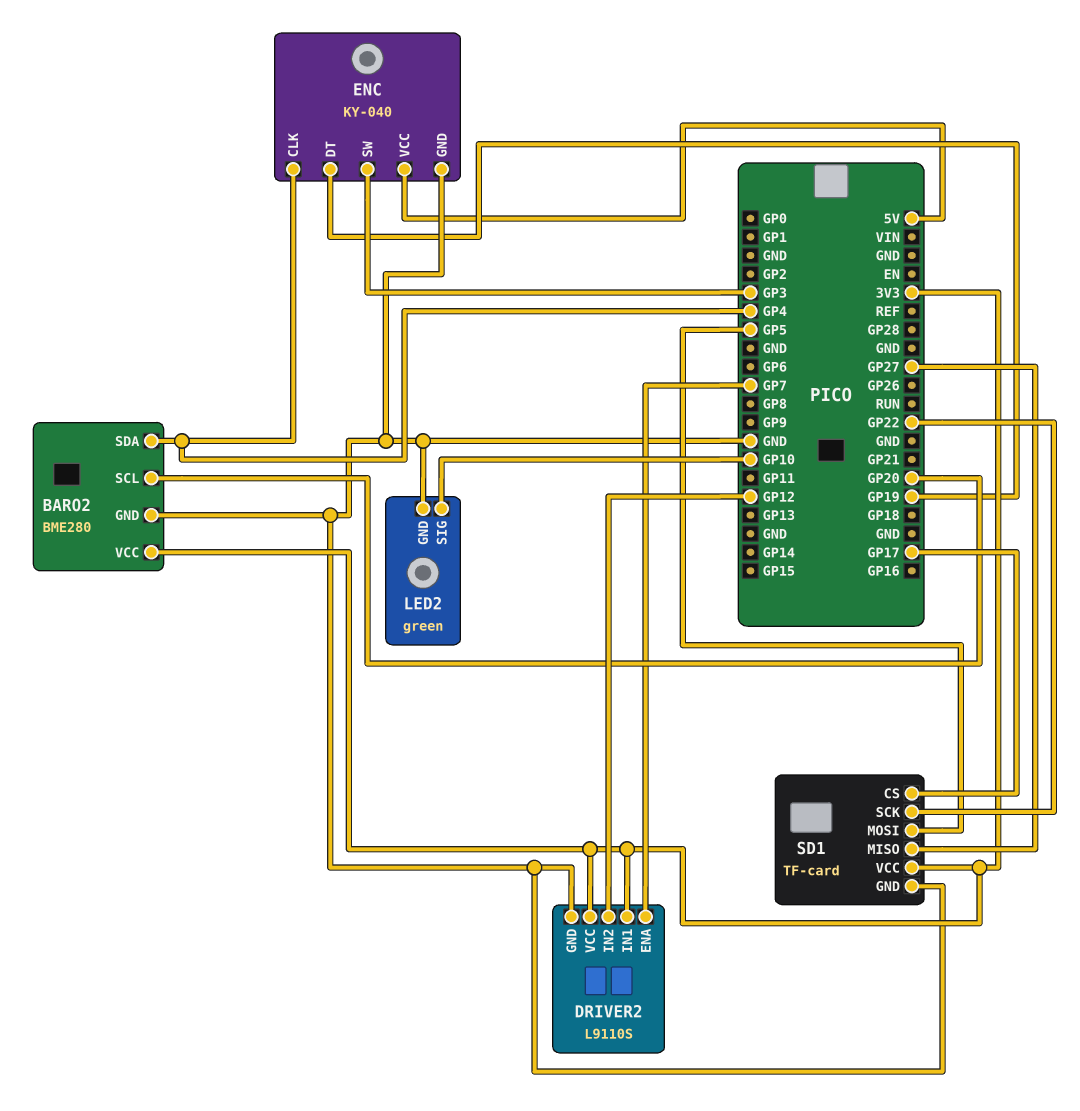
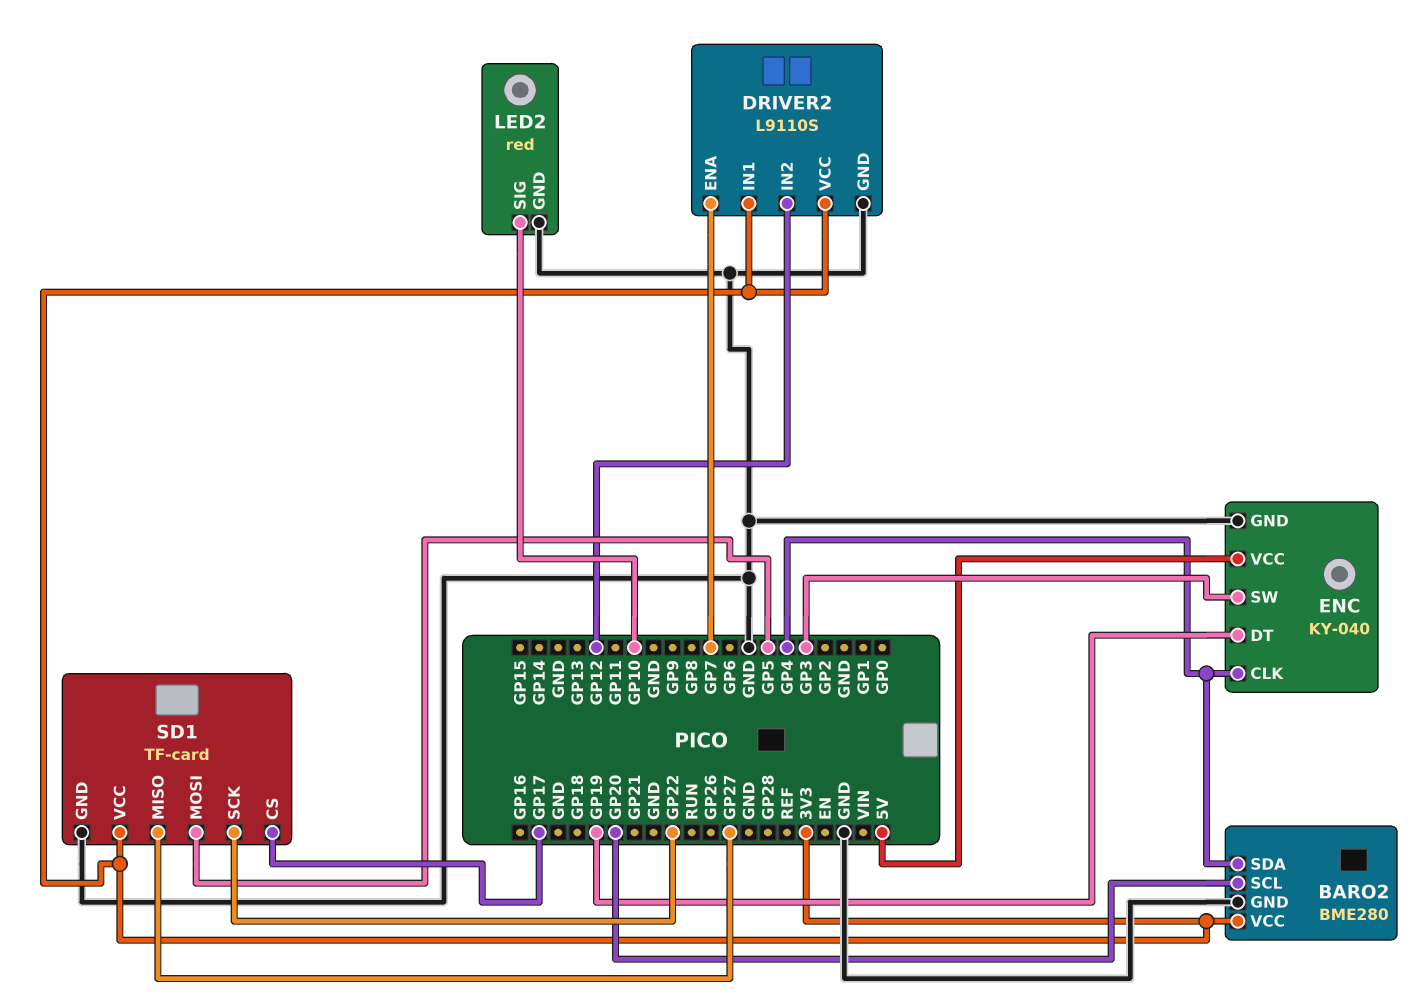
LED2: green -> red

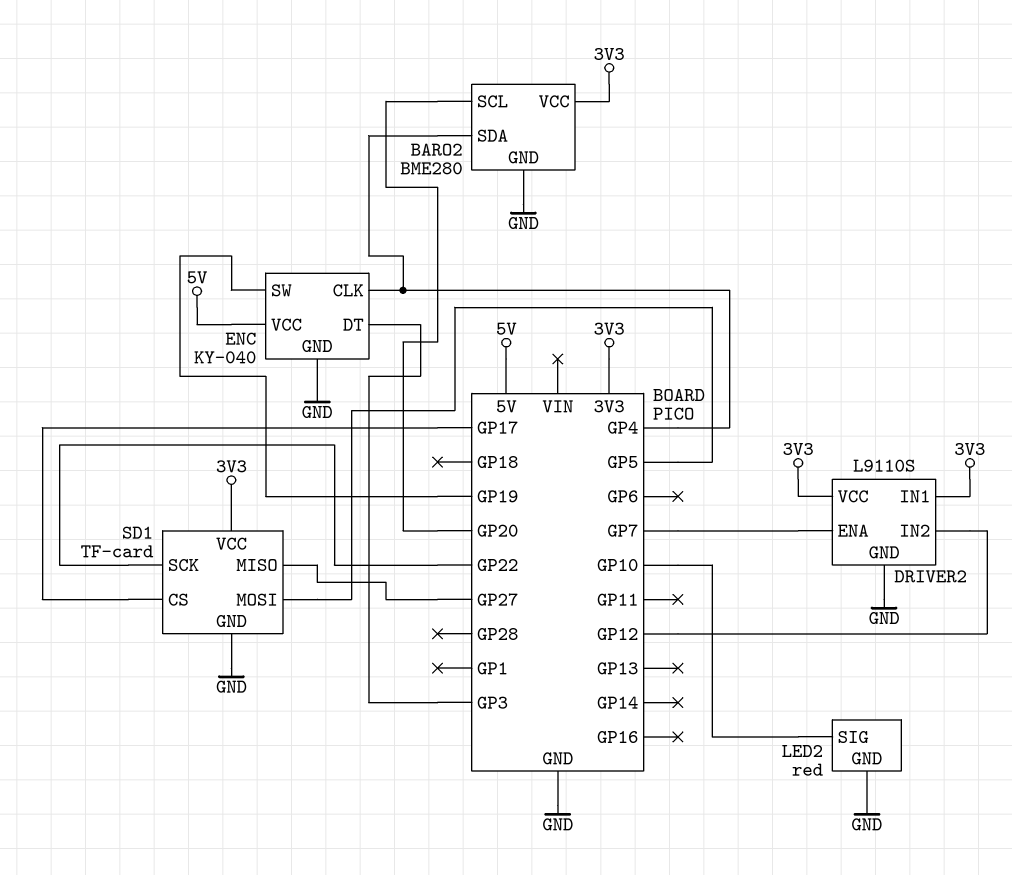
ENC pin DT: GP19 -> GP3
ENC pin SW: GP3 -> GP19

